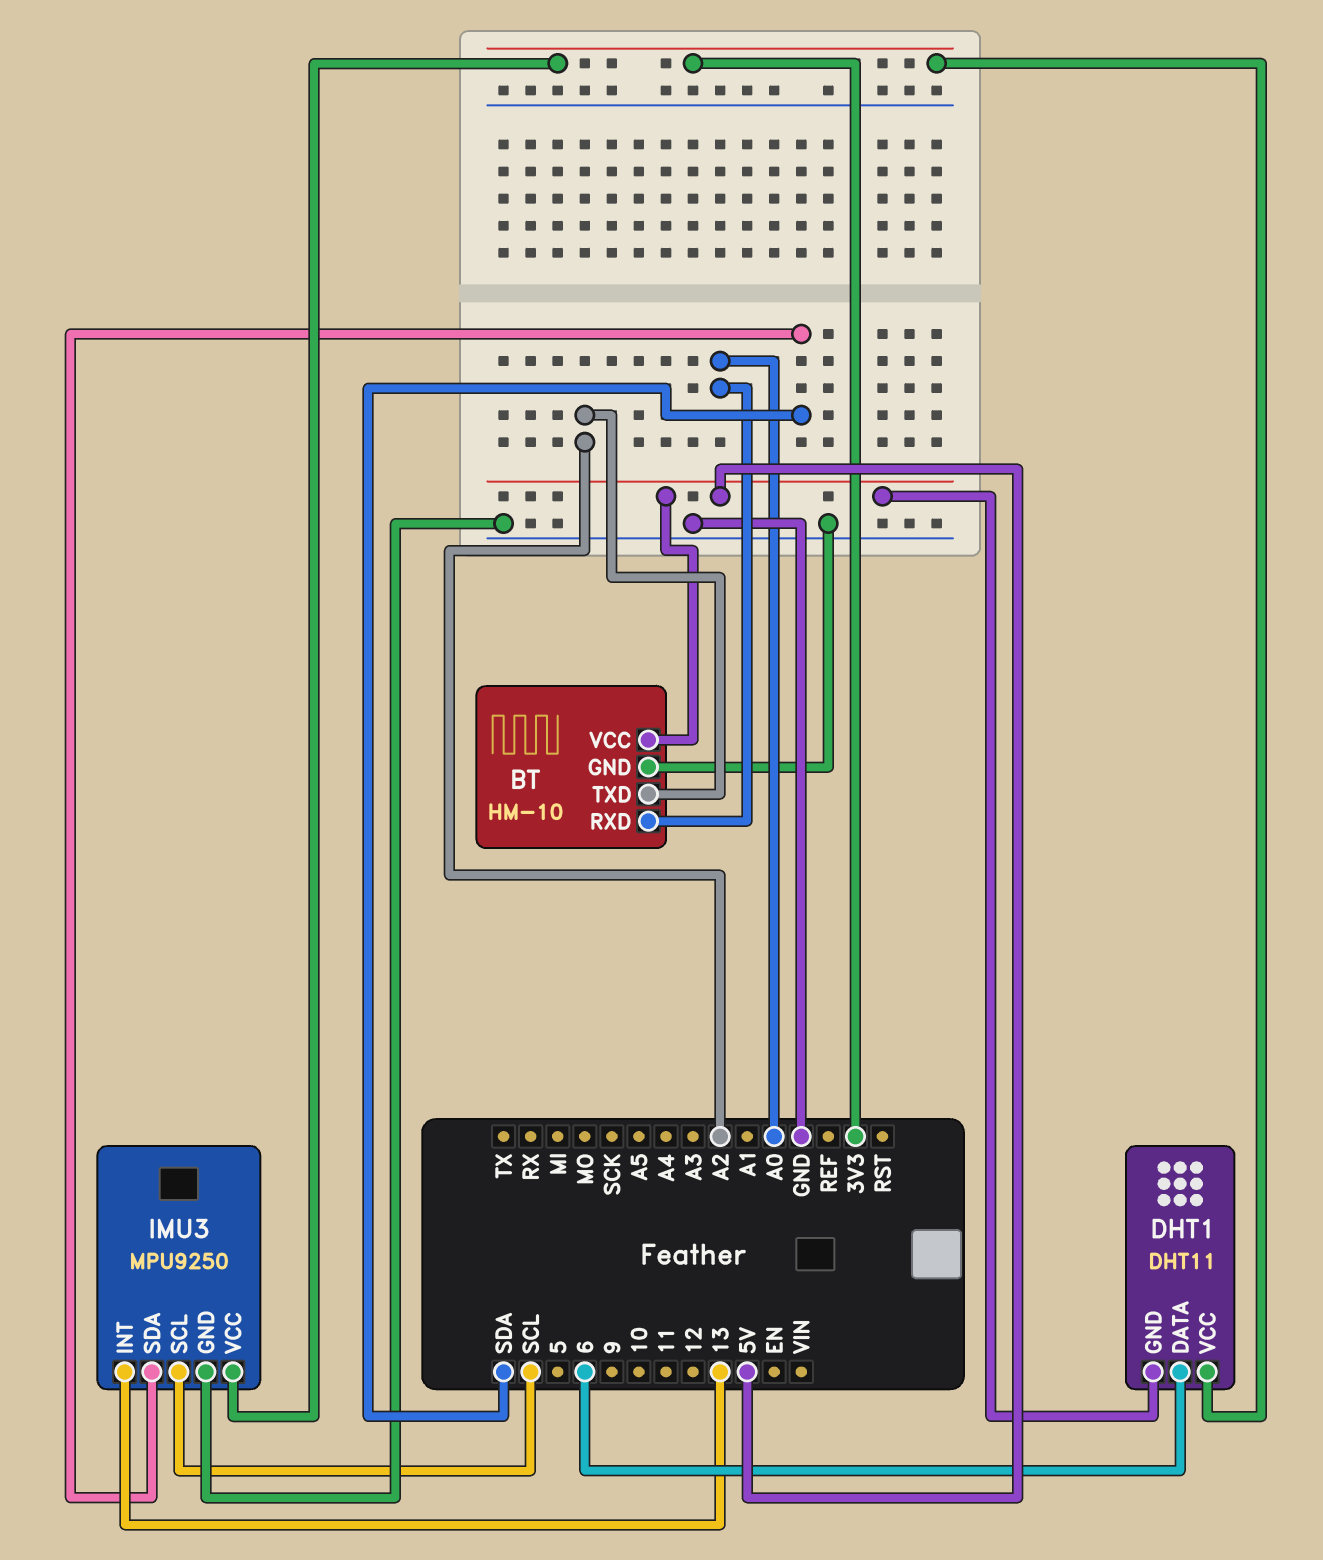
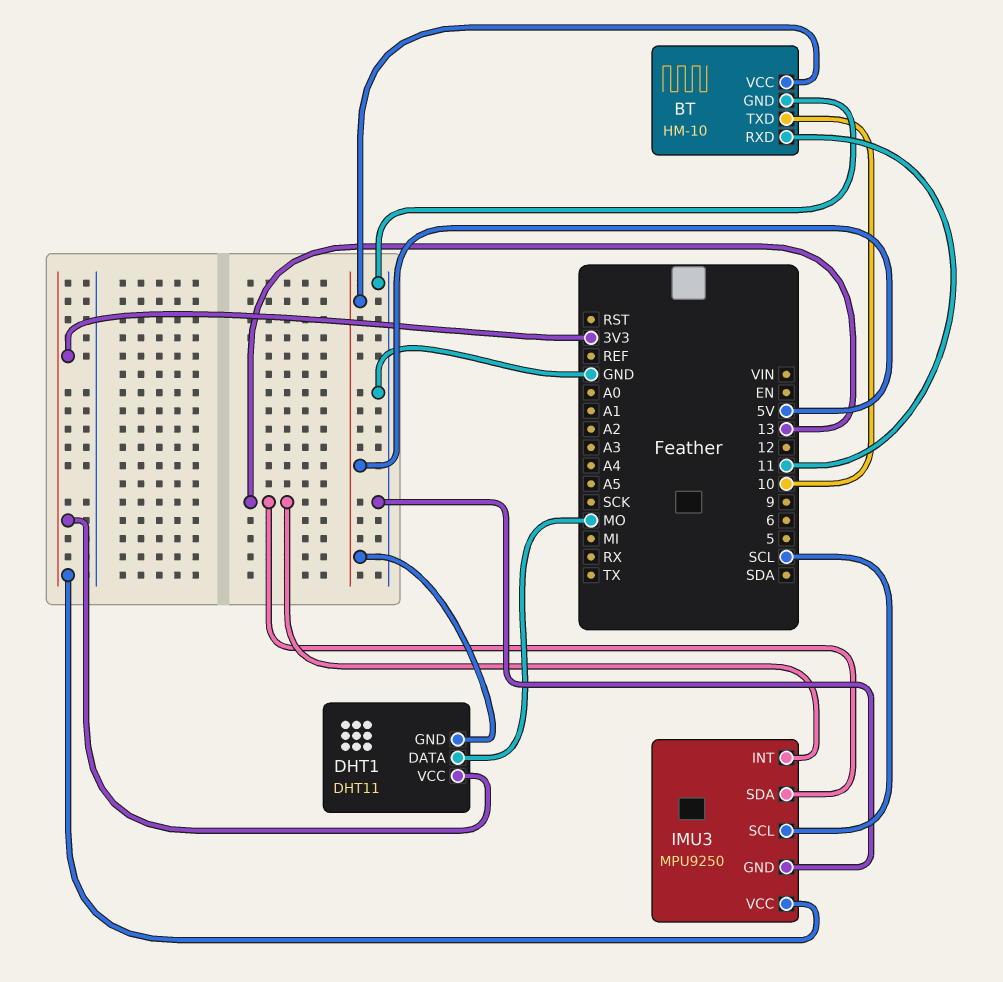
BT pin RXD: A0 -> 11
BT pin TXD: A2 -> 10
DHT1 pin DATA: 6 -> MO
IMU3 pin SDA: SDA -> 13

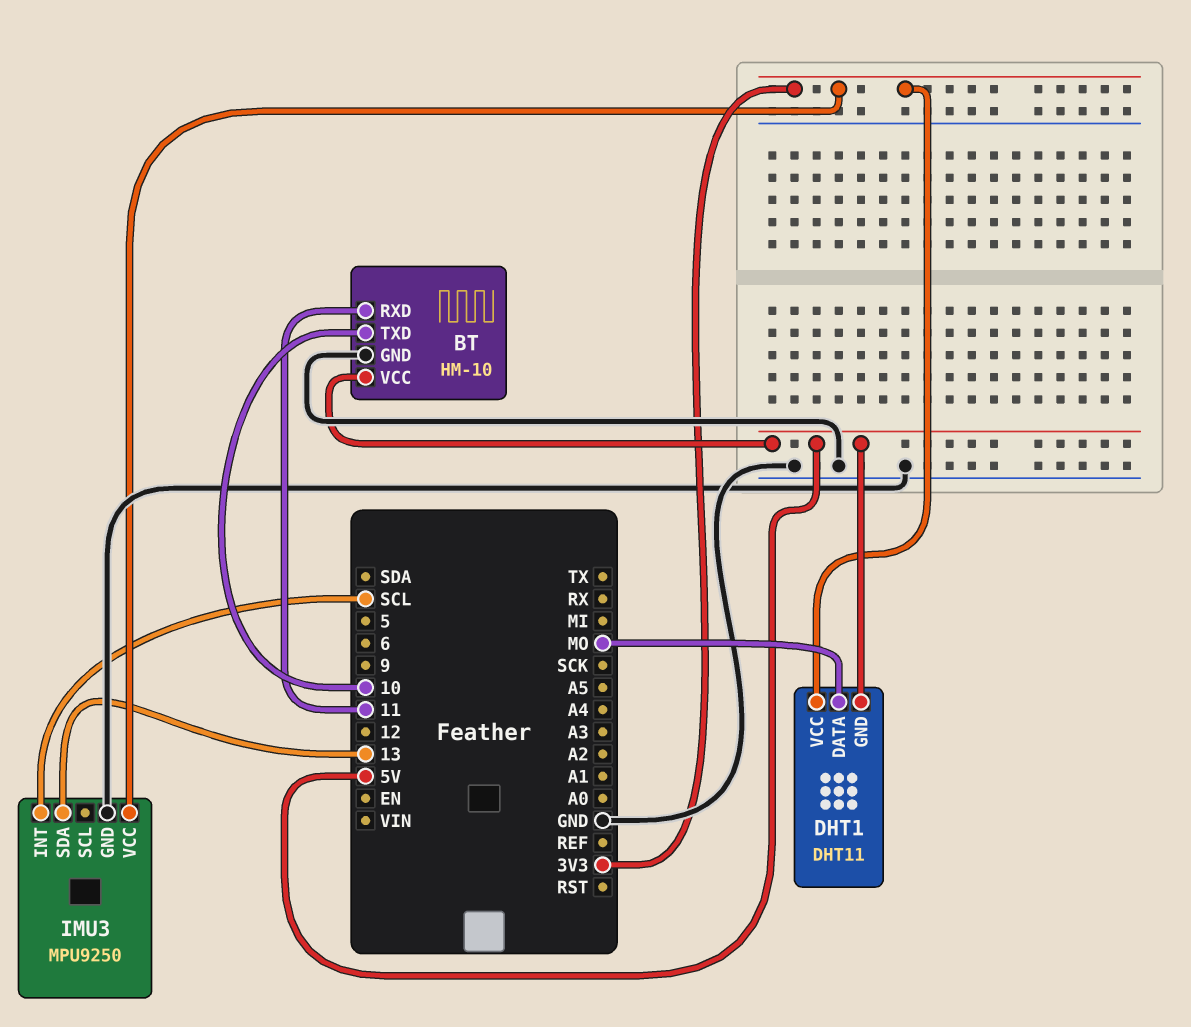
IMU3 pin INT: 13 -> SCL
IMU3 pin SCL: SCL -> none

